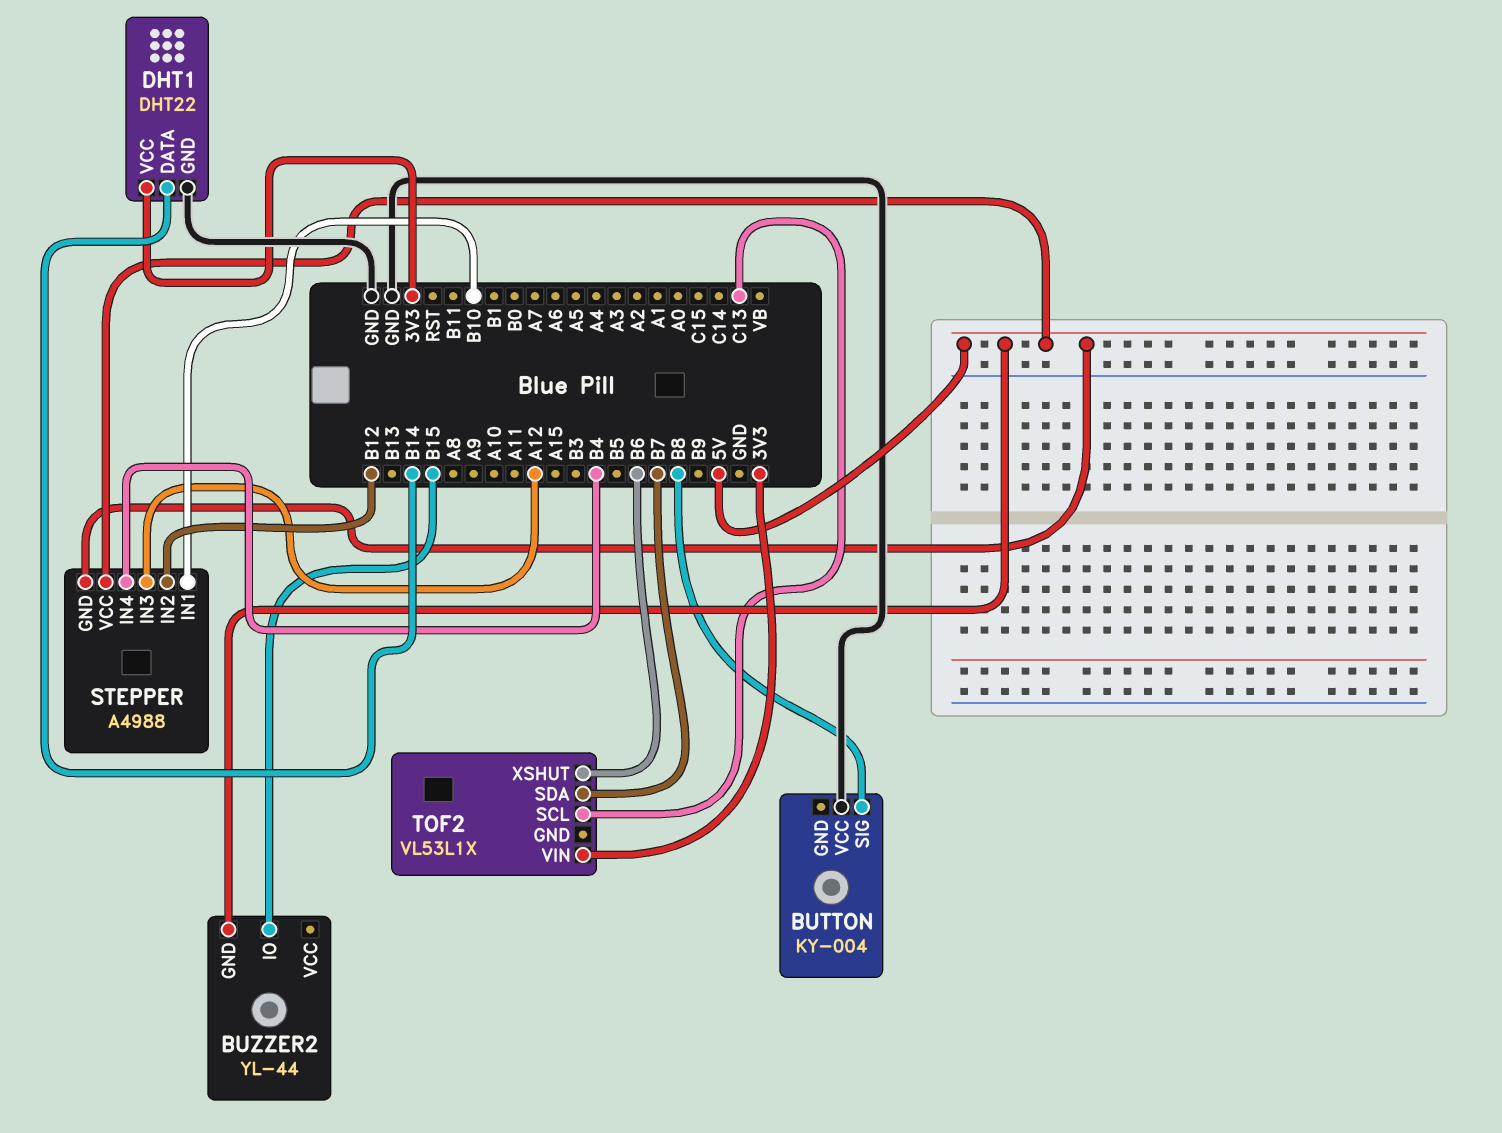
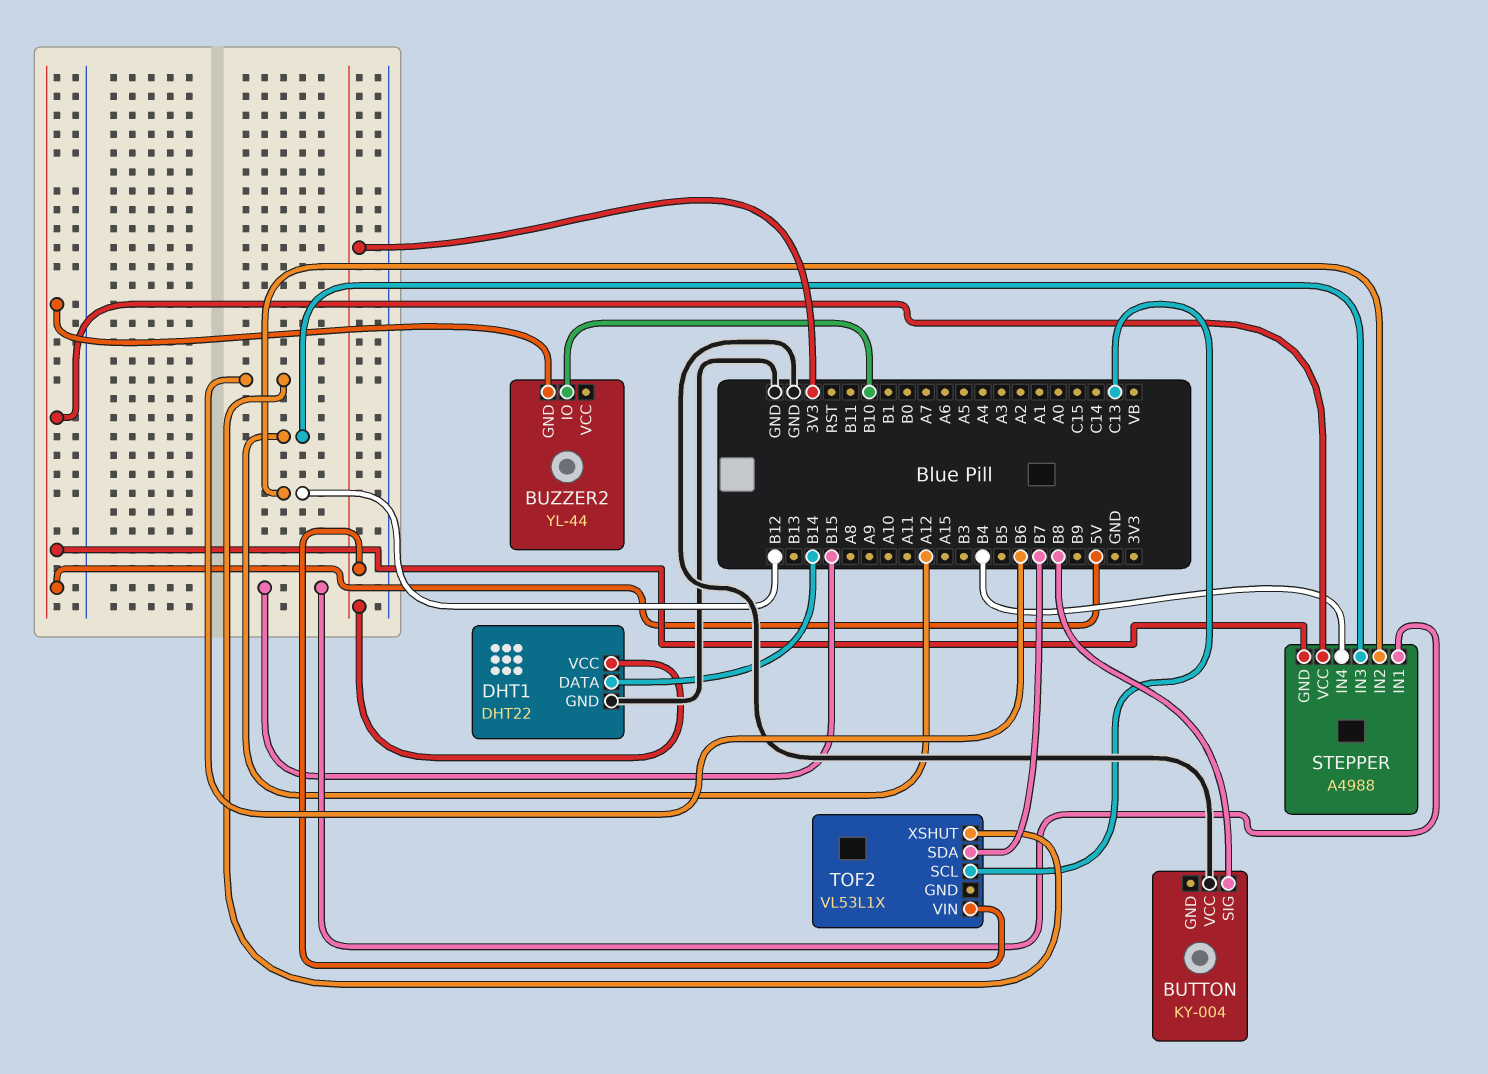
BUZZER2 pin IO: B15 -> B10
STEPPER pin IN1: B10 -> B15

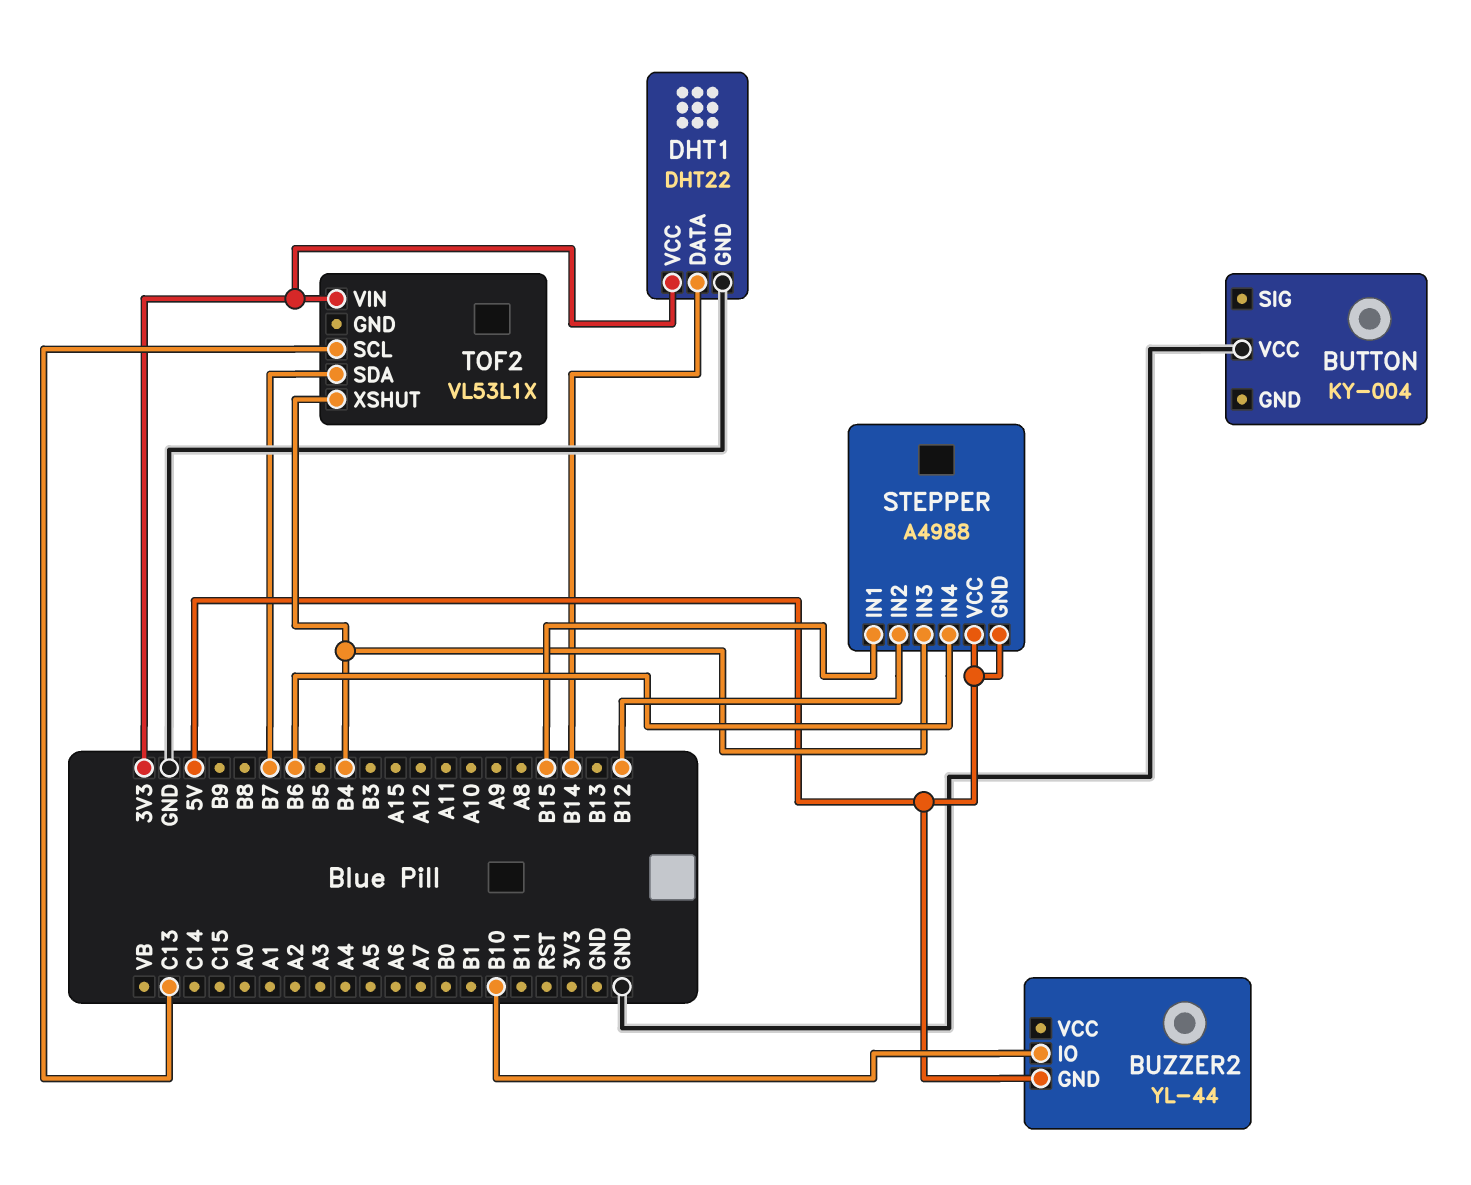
BUTTON pin SIG: B8 -> none
STEPPER pin IN3: A12 -> B4
STEPPER pin IN4: B4 -> B6
TOF2 pin XSHUT: B6 -> B4

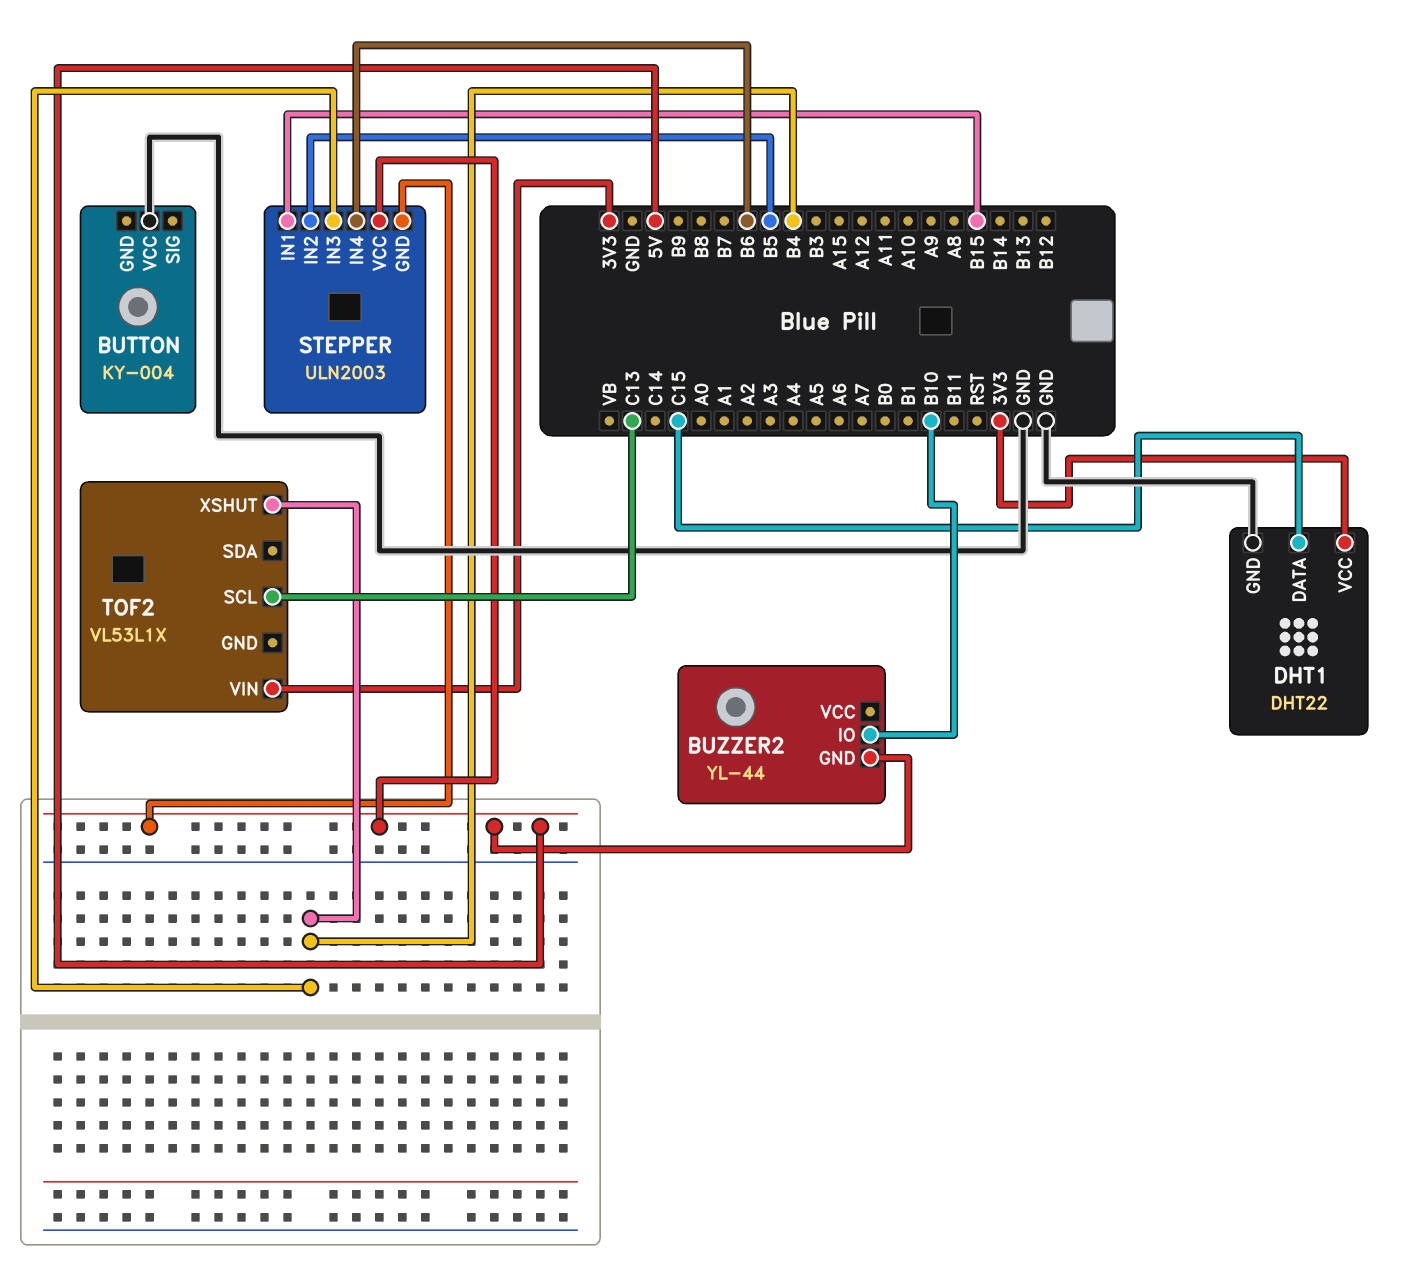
DHT1 pin DATA: B14 -> C15
STEPPER: A4988 -> ULN2003
STEPPER pin IN2: B12 -> B5
TOF2 pin SDA: B7 -> none

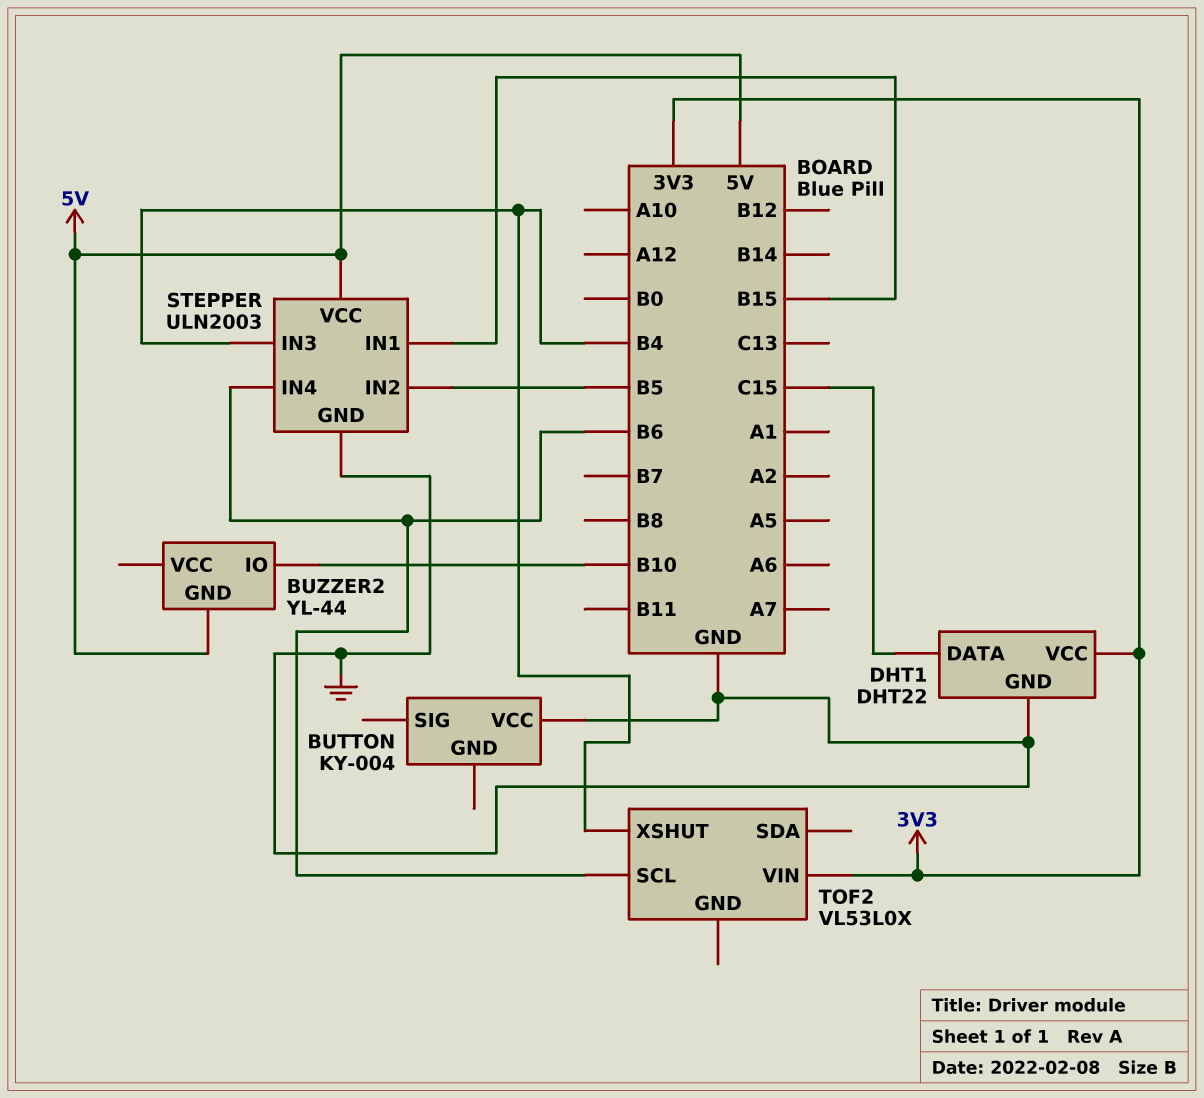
STEPPER pin GND: 5V -> GND
TOF2: VL53L1X -> VL53L0X
TOF2 pin SCL: C13 -> B6

